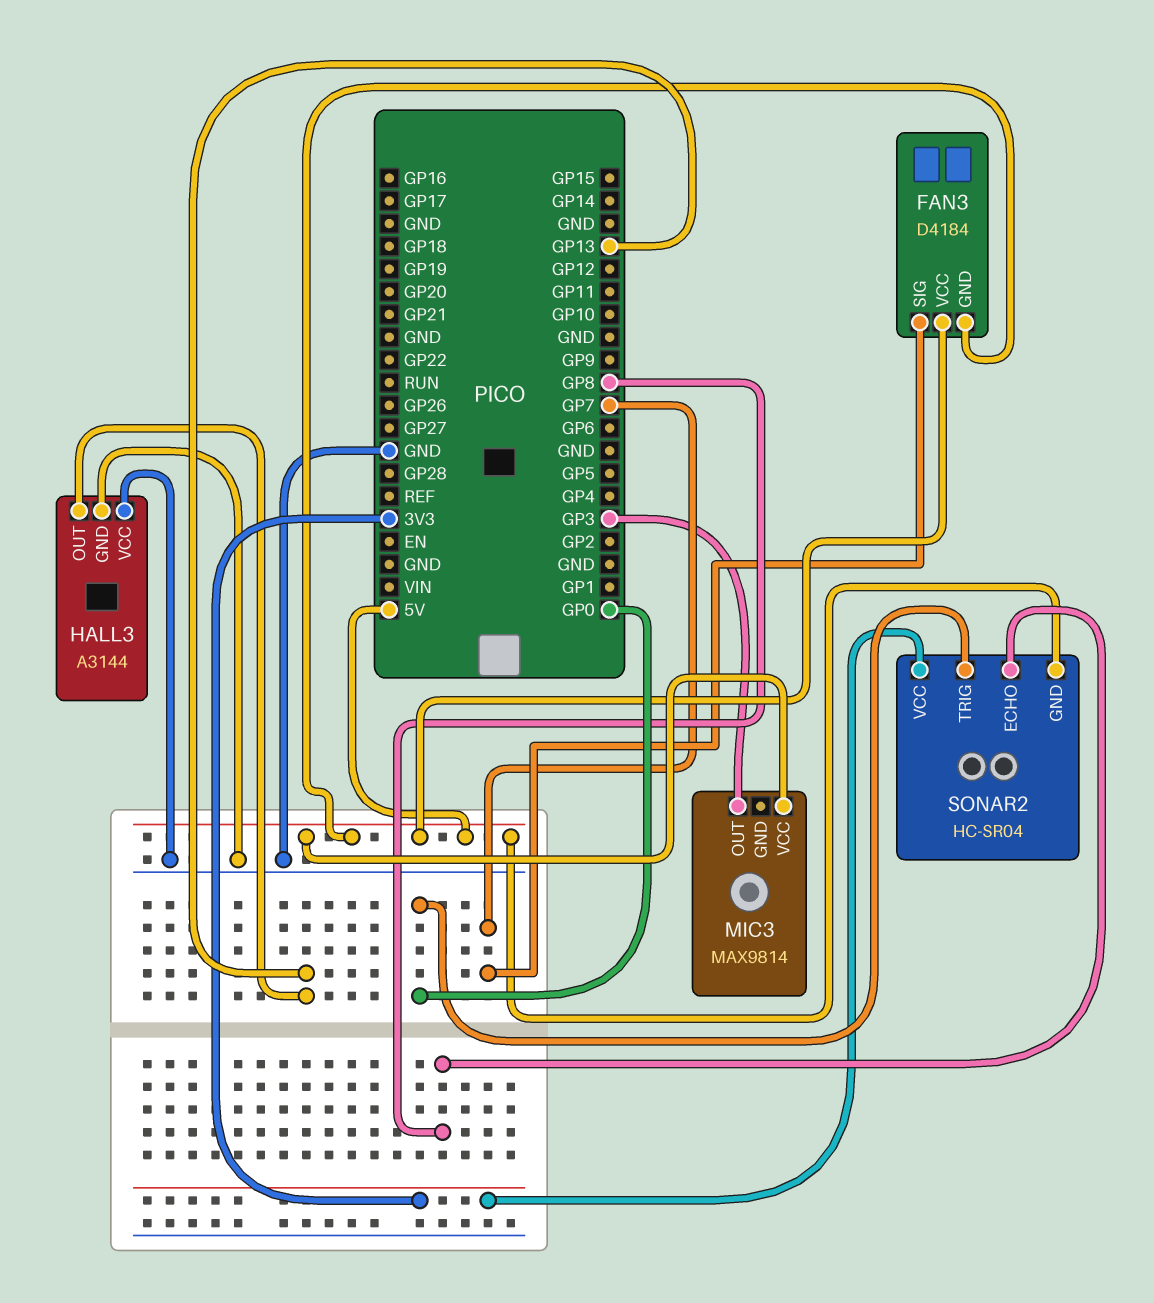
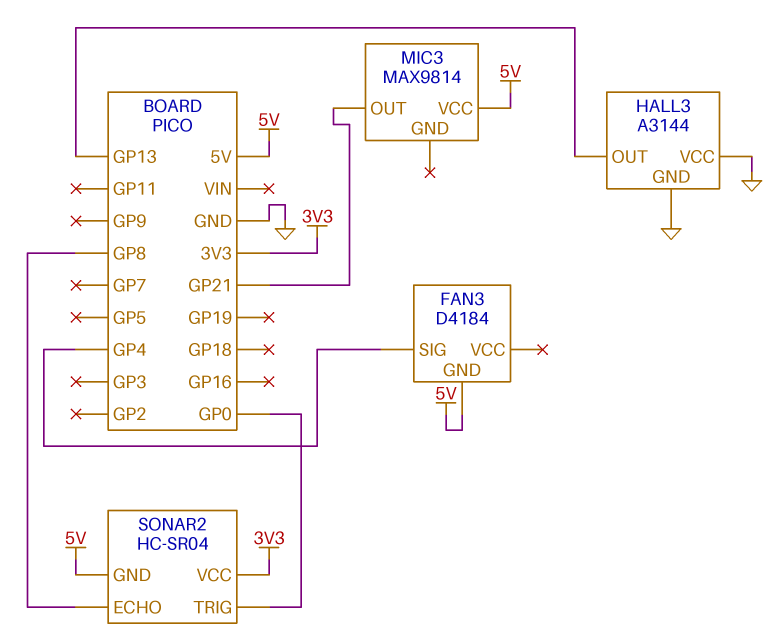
FAN3 pin SIG: GP7 -> GP4
FAN3 pin VCC: 5V -> none
MIC3 pin OUT: GP3 -> GP21

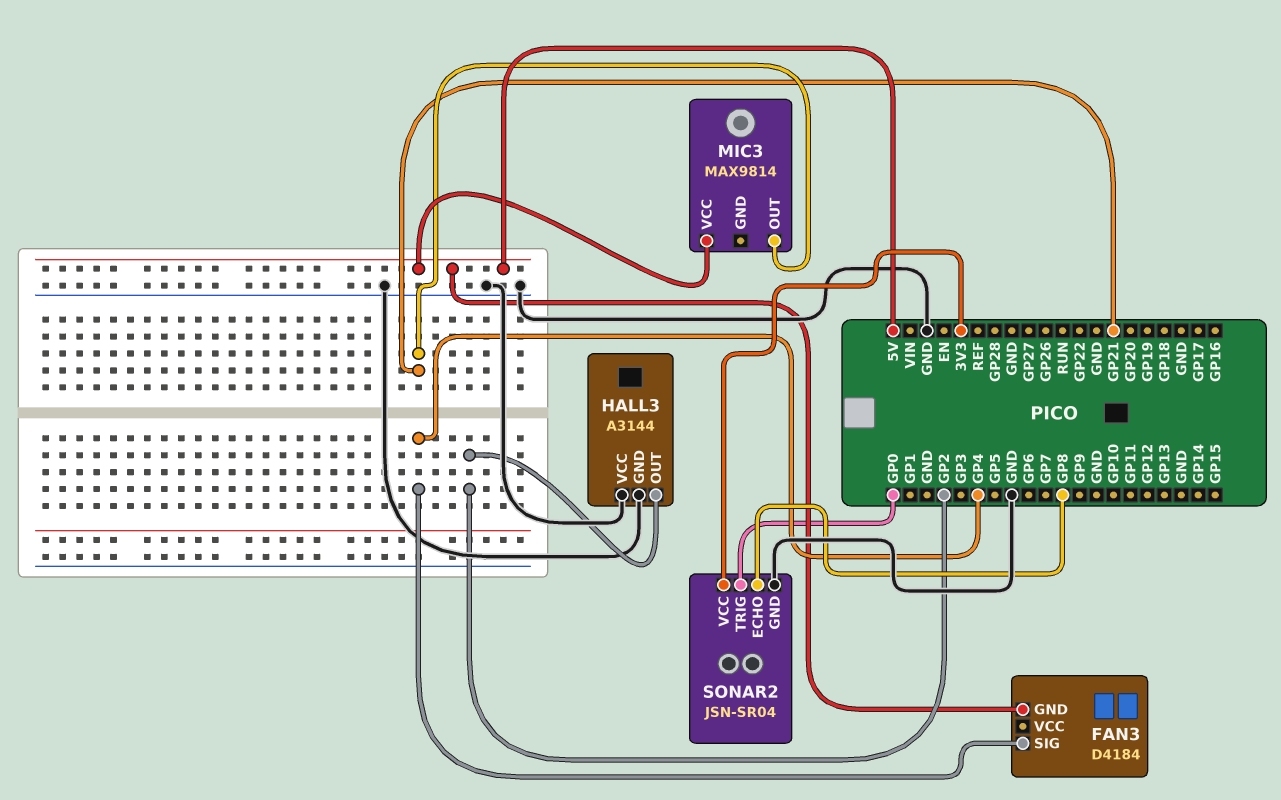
HALL3 pin OUT: GP13 -> GP2
SONAR2: HC-SR04 -> JSN-SR04
SONAR2 pin GND: 5V -> GND

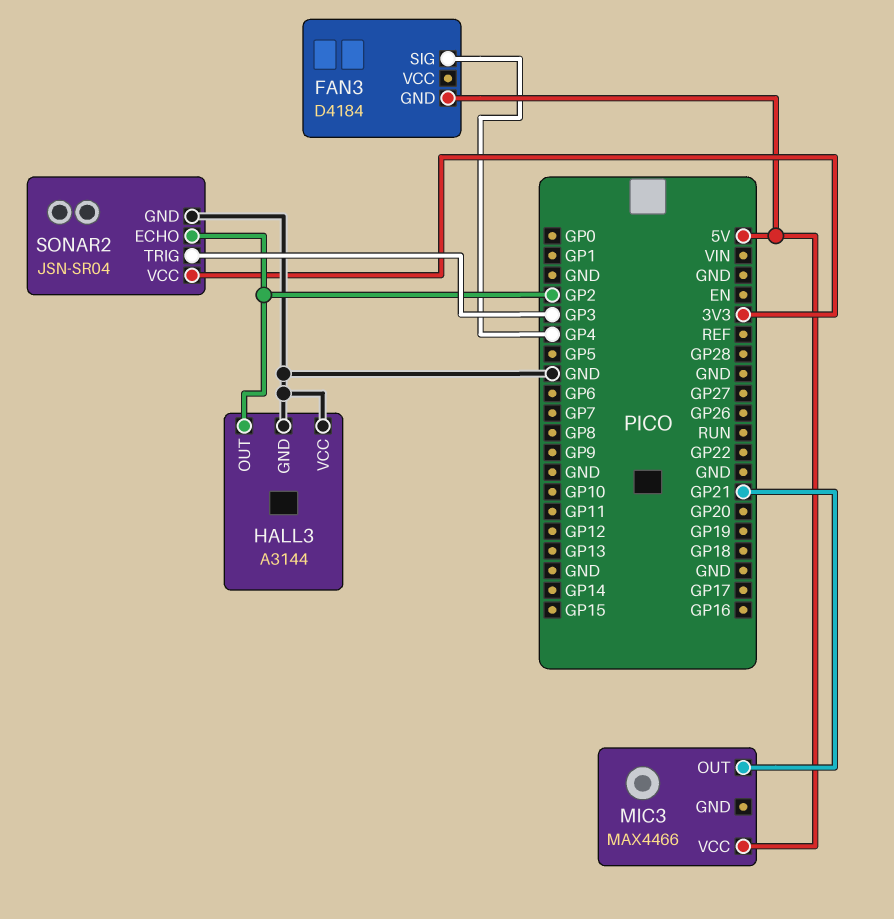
MIC3: MAX9814 -> MAX4466
SONAR2 pin ECHO: GP8 -> GP2
SONAR2 pin TRIG: GP0 -> GP3

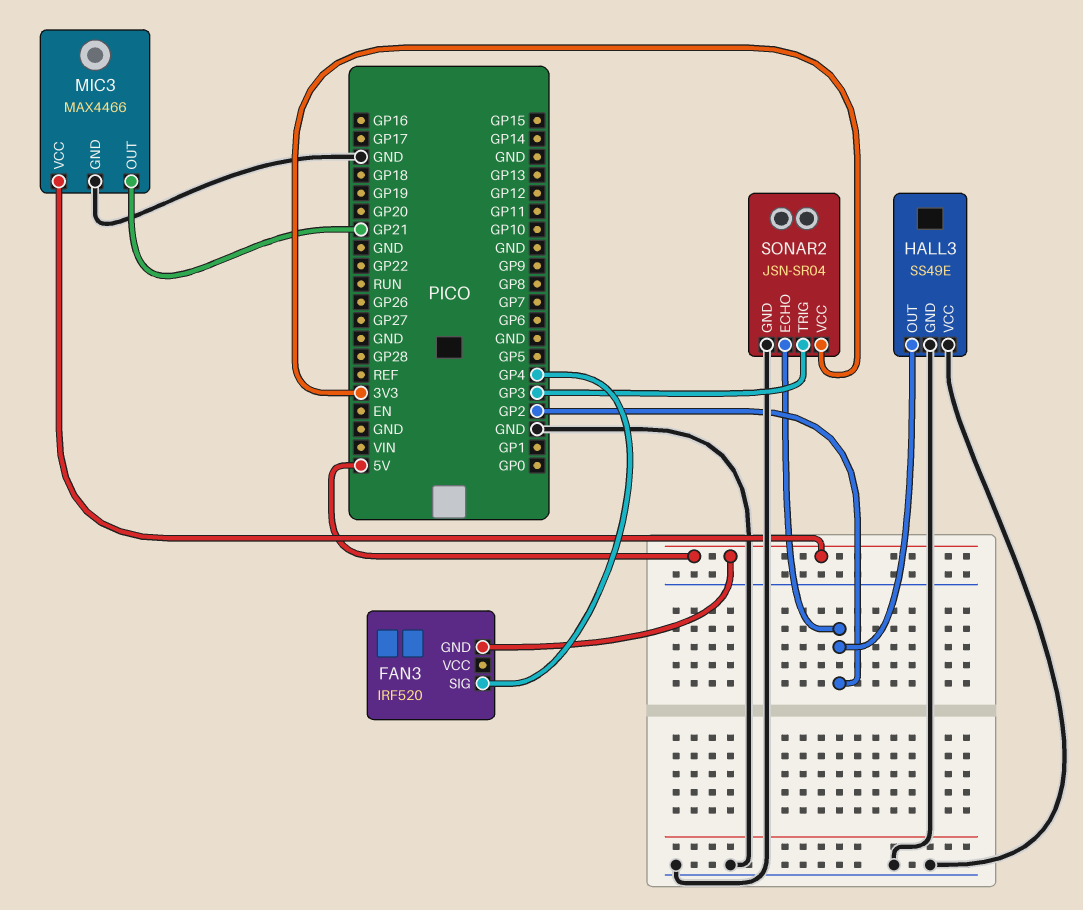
FAN3: D4184 -> IRF520
HALL3: A3144 -> SS49E
MIC3 pin GND: none -> GND

